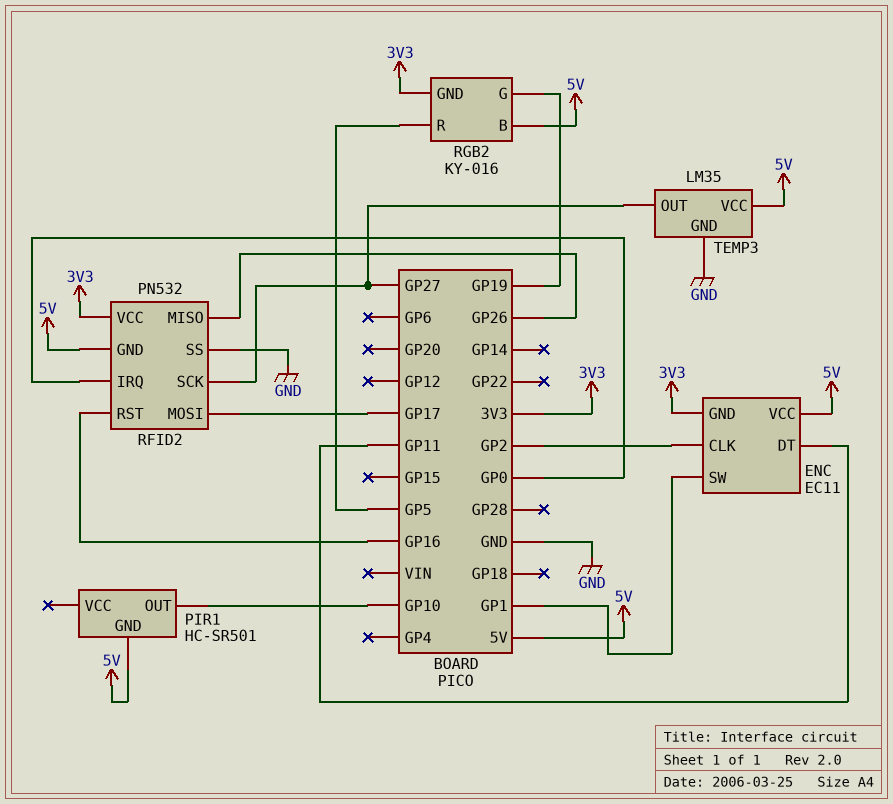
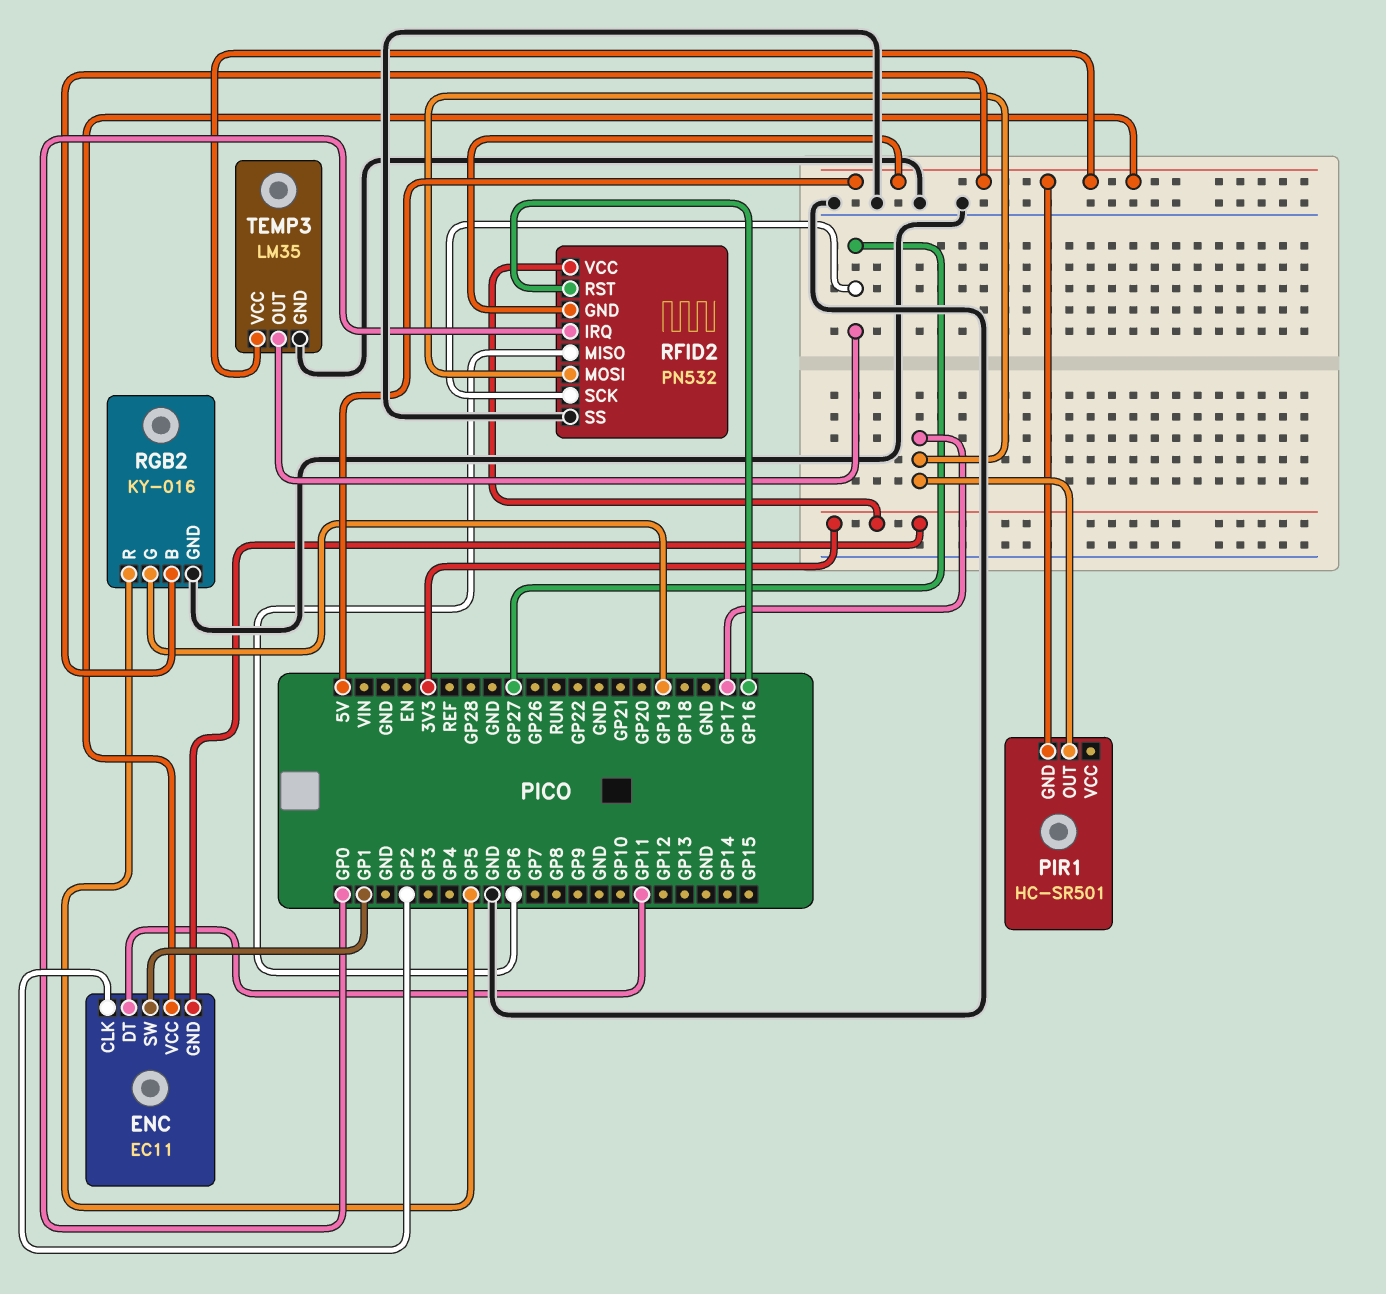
PIR1 pin OUT: GP10 -> GP17
RFID2 pin MISO: GP26 -> GP6
RGB2 pin GND: 3V3 -> GND

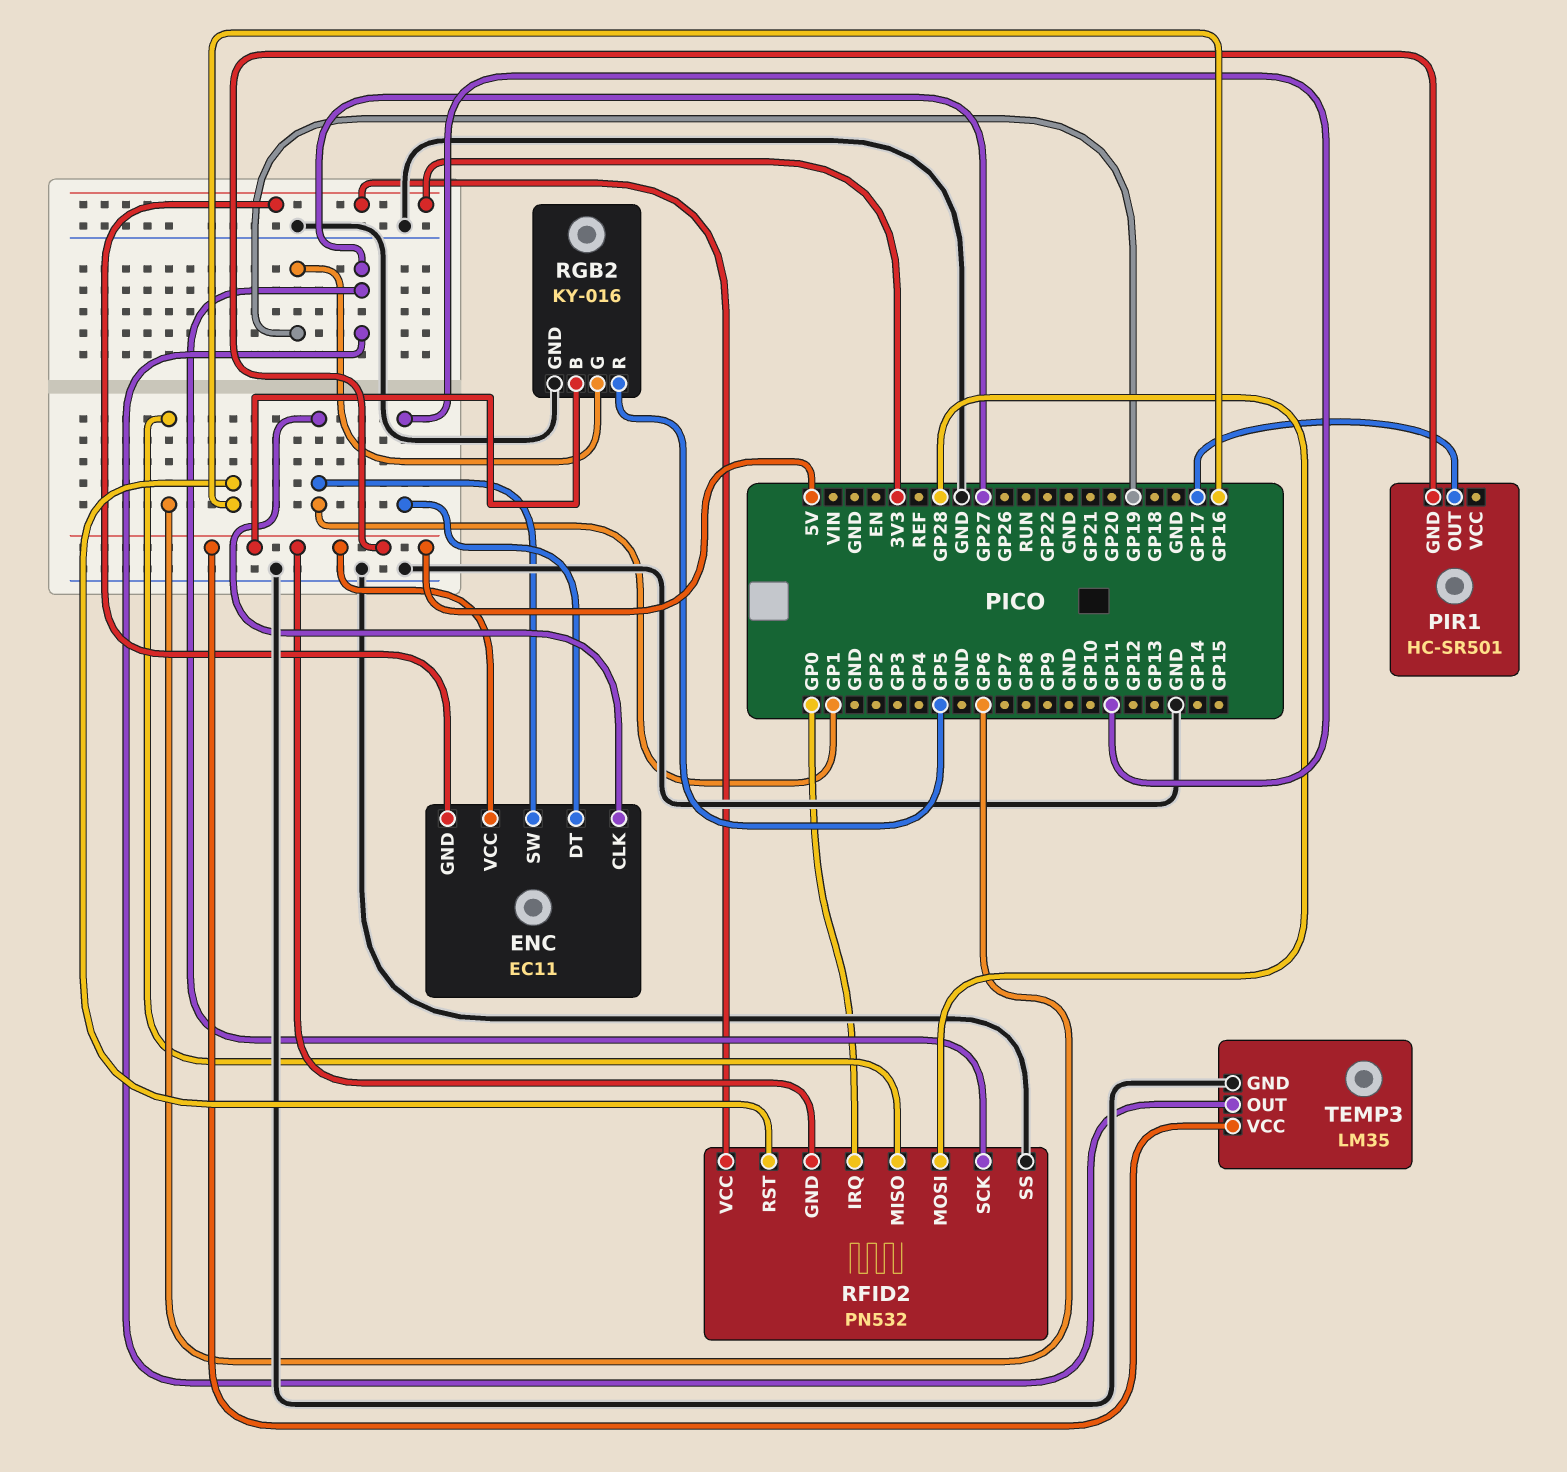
ENC pin CLK: GP2 -> GP1
RFID2 pin MOSI: GP17 -> GP28

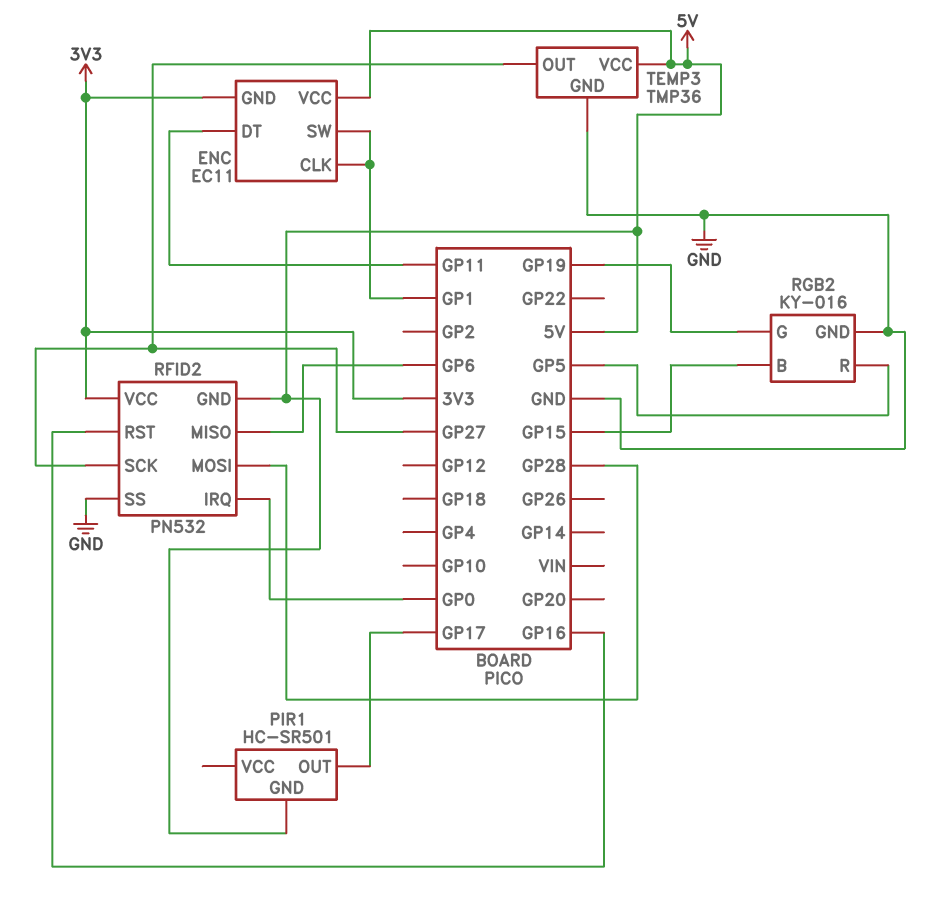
RGB2 pin B: 5V -> GP15
TEMP3: LM35 -> TMP36

